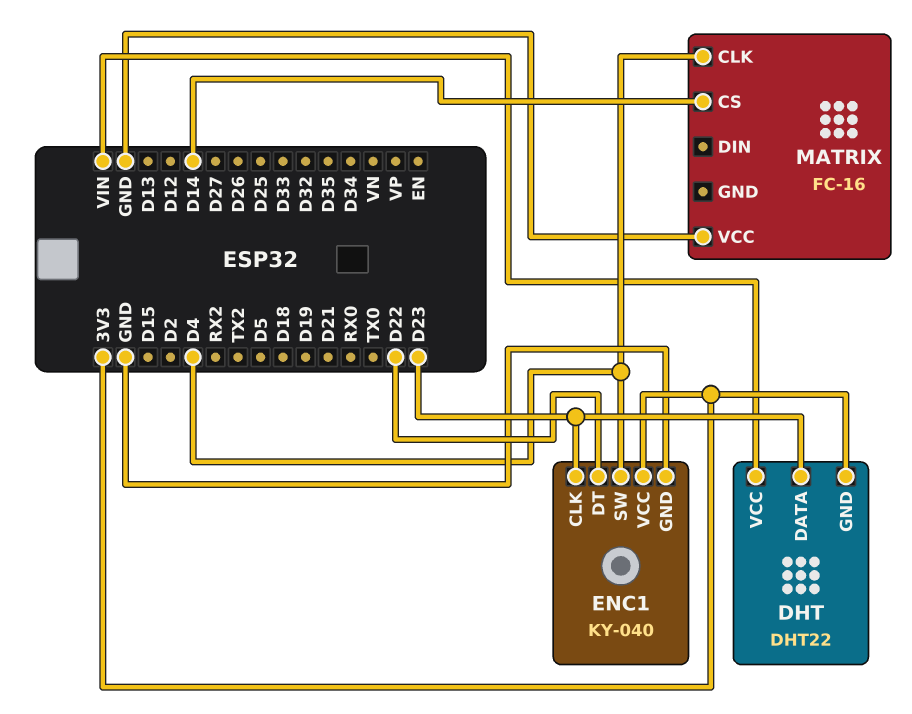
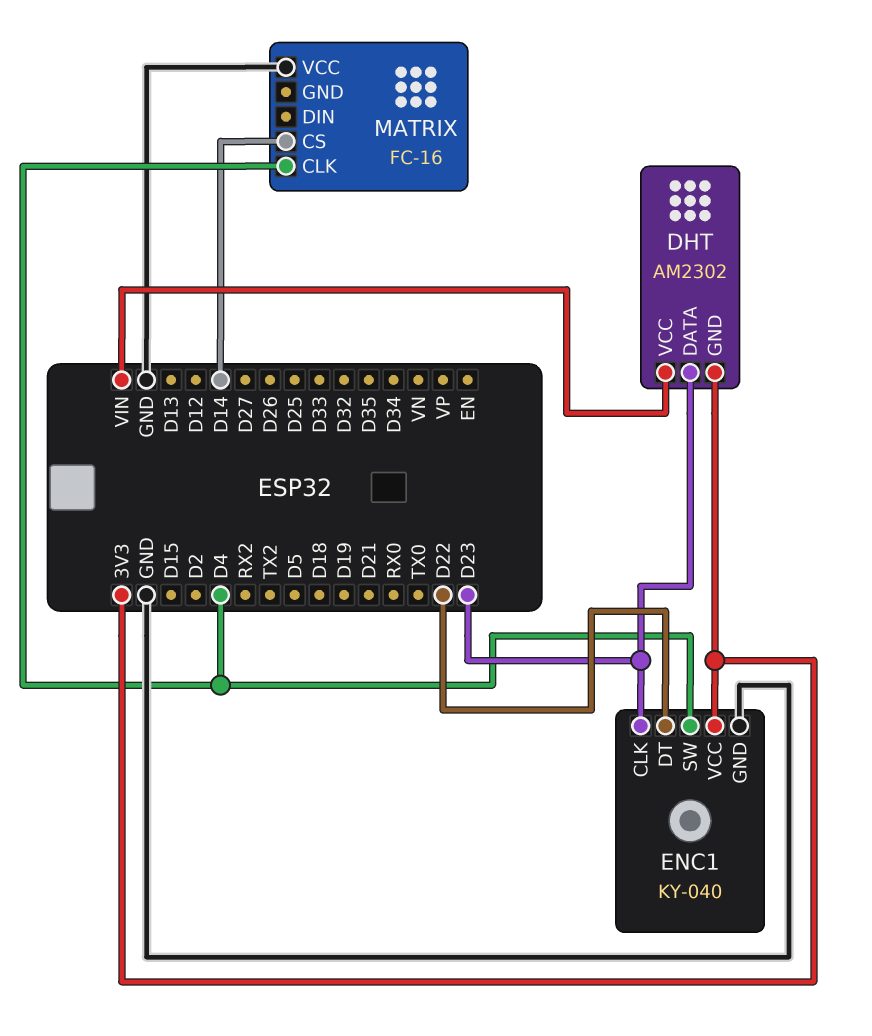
DHT: DHT22 -> AM2302

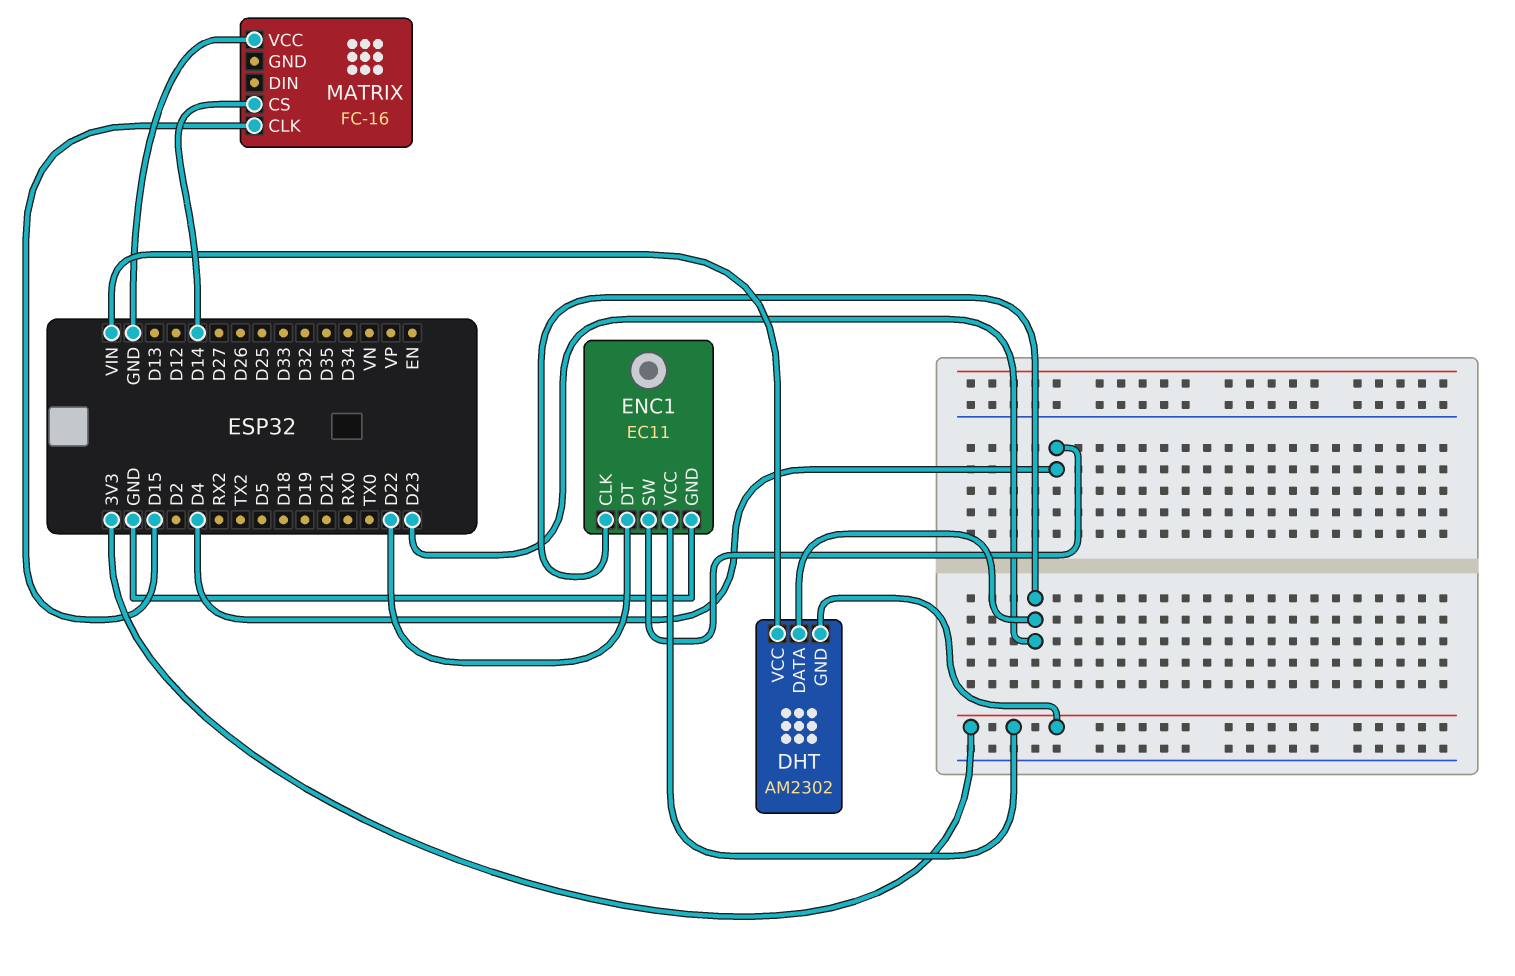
ENC1: KY-040 -> EC11
MATRIX pin CLK: D4 -> D15

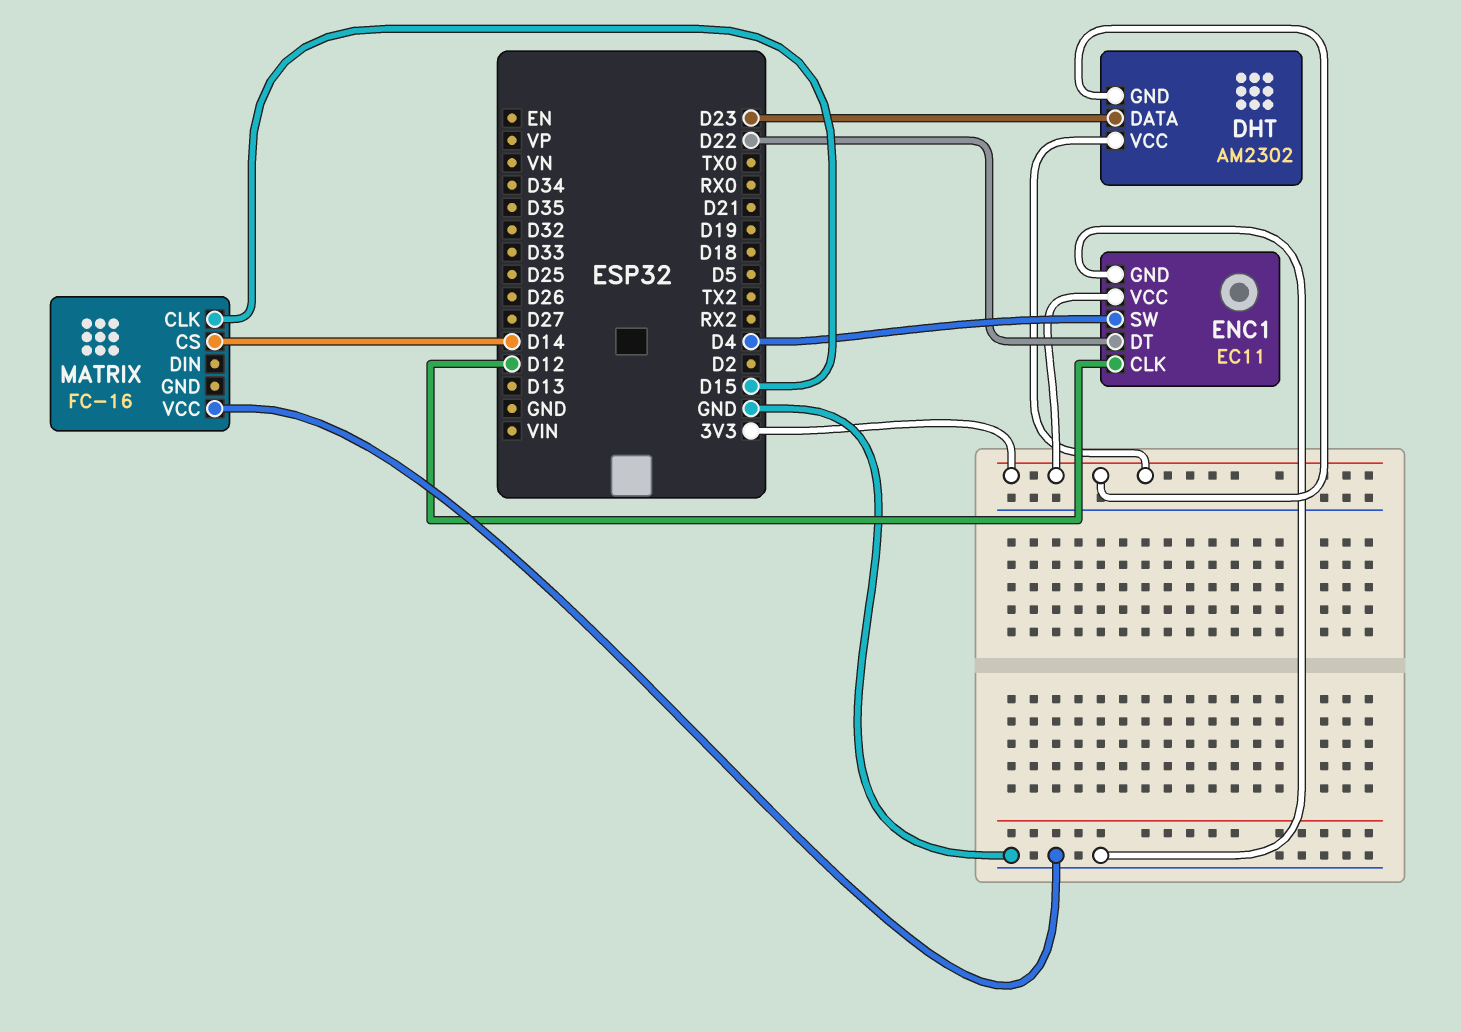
DHT pin VCC: VIN -> 3V3
ENC1 pin CLK: D23 -> D12

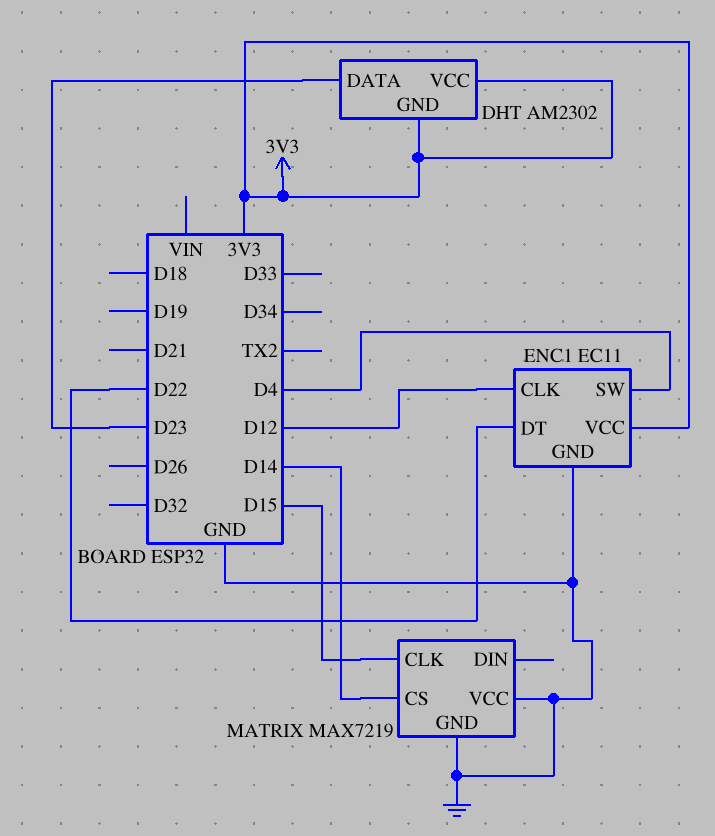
MATRIX: FC-16 -> MAX7219
MATRIX pin GND: none -> GND

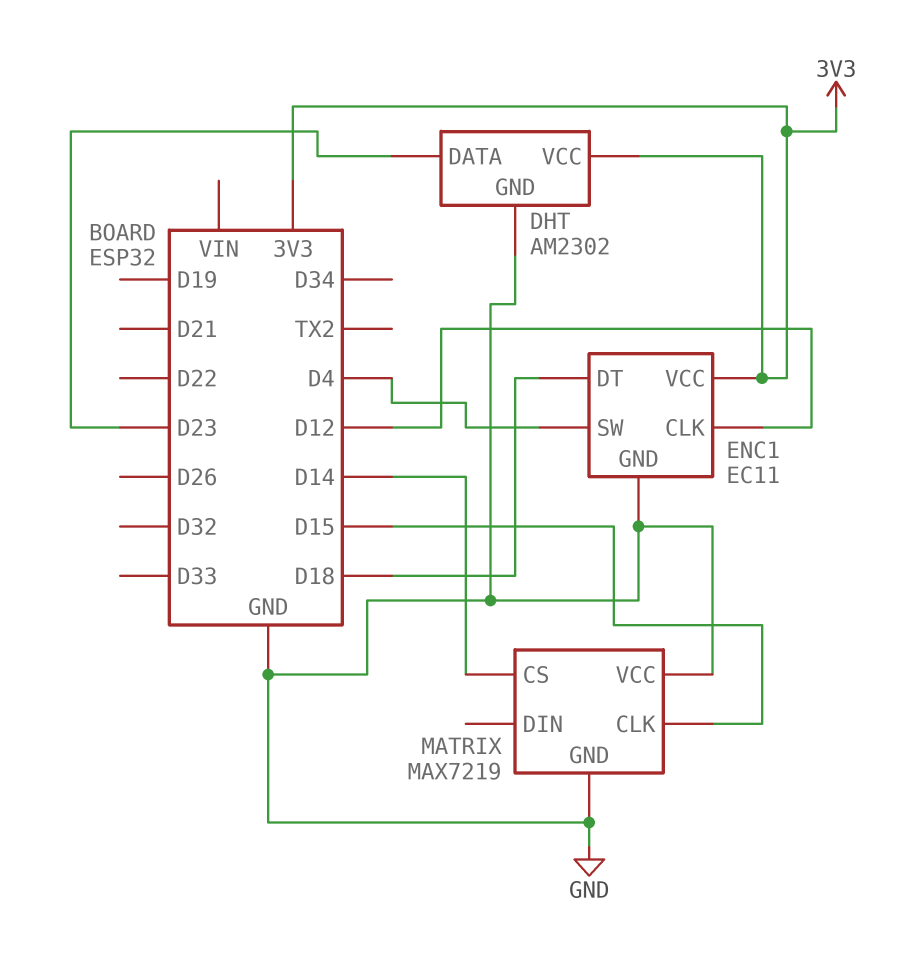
DHT pin GND: 3V3 -> GND
ENC1 pin DT: D22 -> D18

